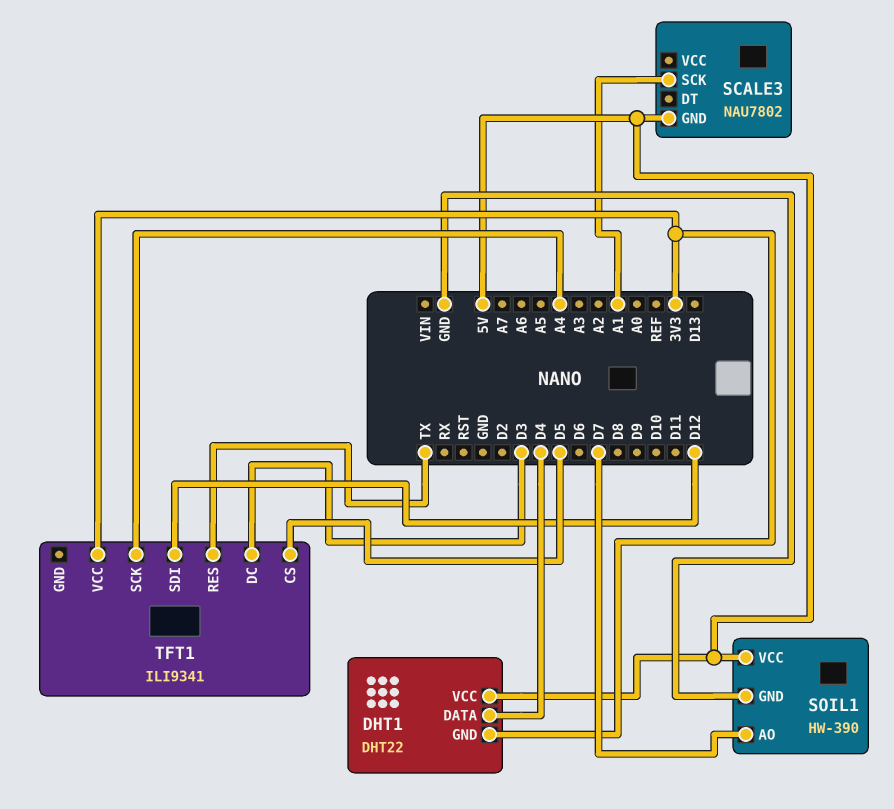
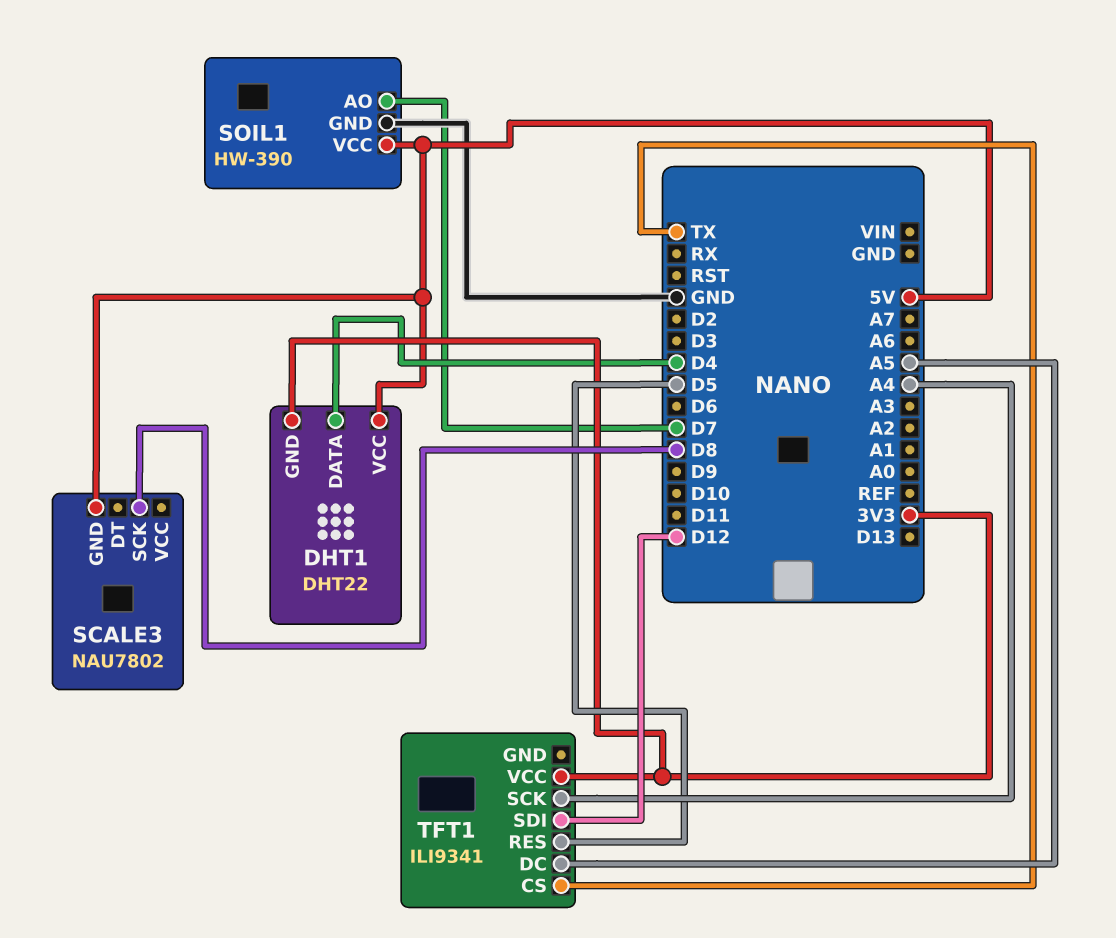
SCALE3 pin SCK: A1 -> D8
TFT1 pin CS: D5 -> TX
TFT1 pin DC: D3 -> A5
TFT1 pin RES: TX -> D5

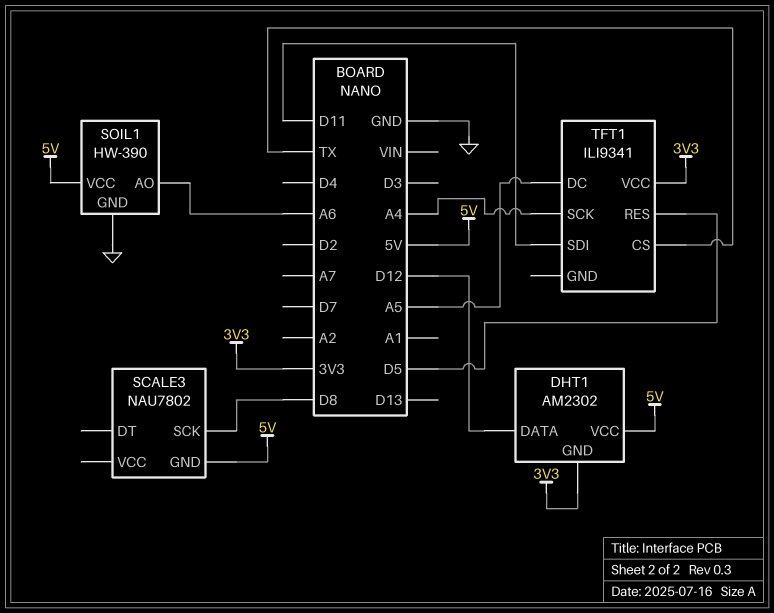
DHT1: DHT22 -> AM2302
DHT1 pin DATA: D4 -> D12
SOIL1 pin AO: D7 -> A6
TFT1 pin SDI: D12 -> D11

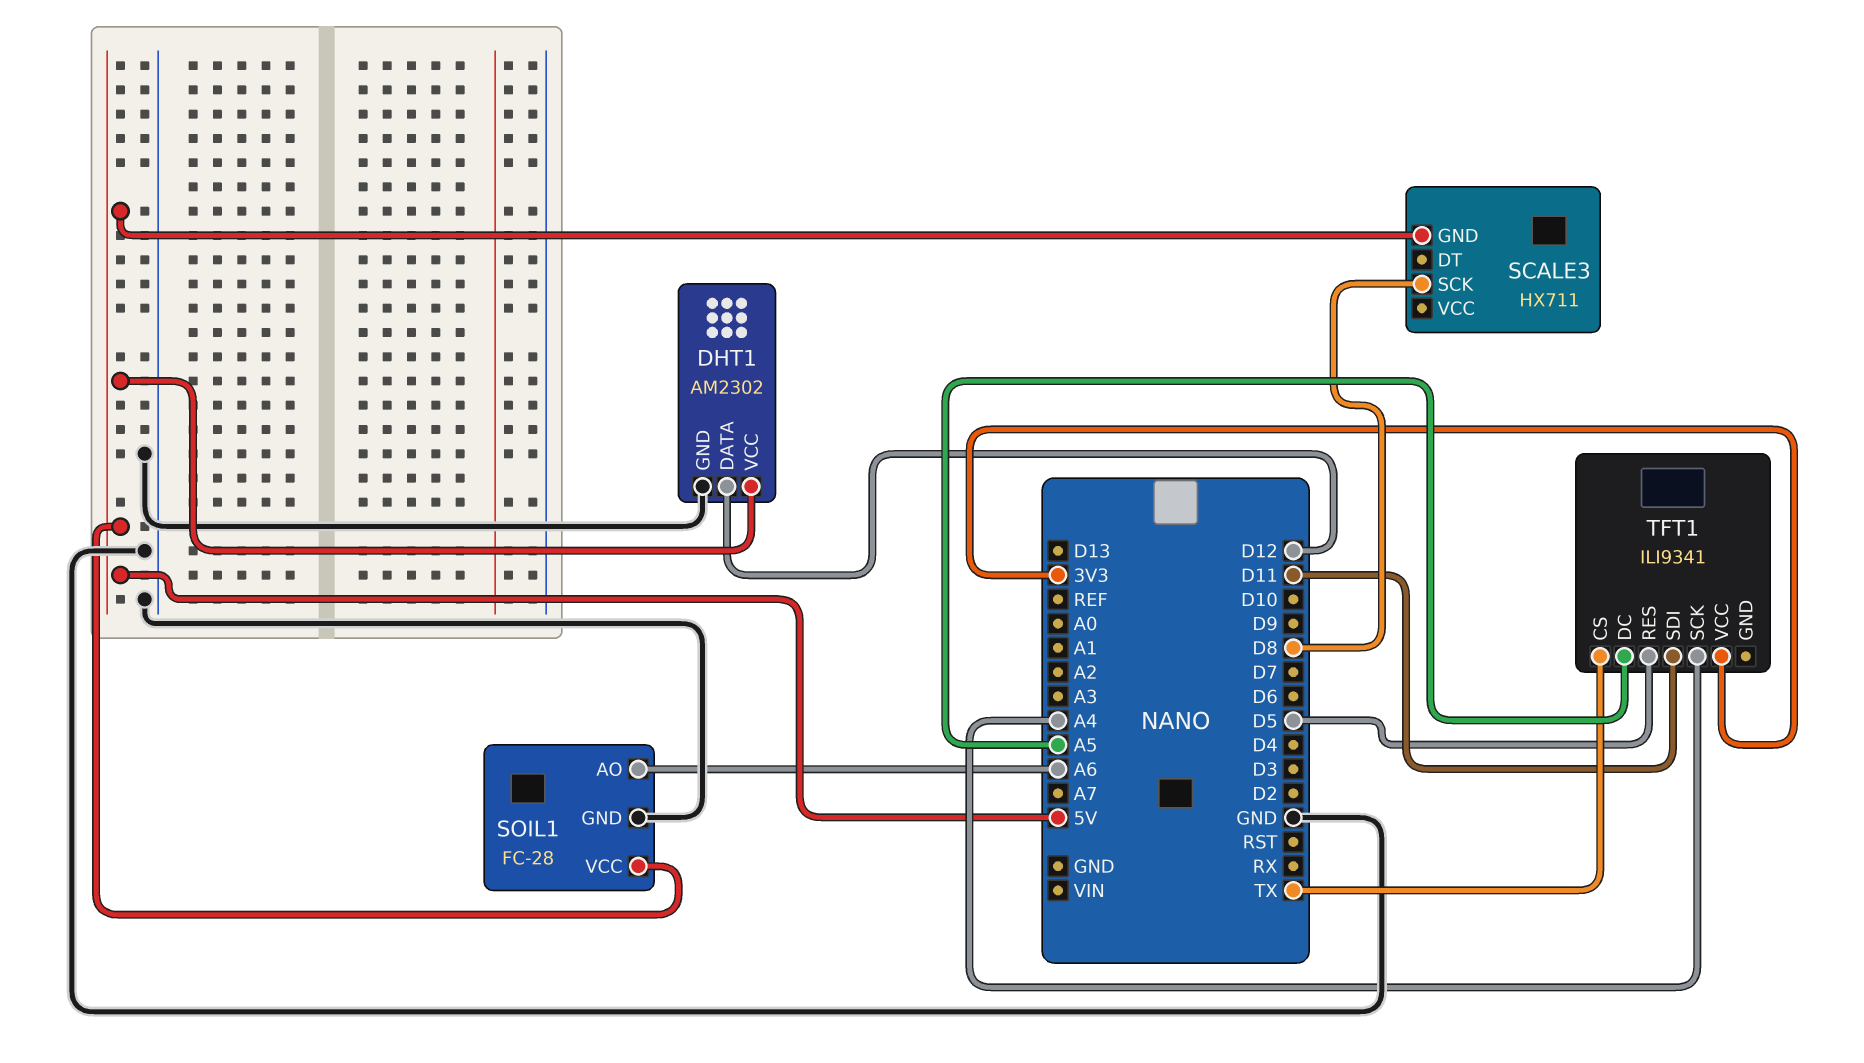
DHT1 pin GND: 3V3 -> GND
SCALE3: NAU7802 -> HX711
SOIL1: HW-390 -> FC-28

